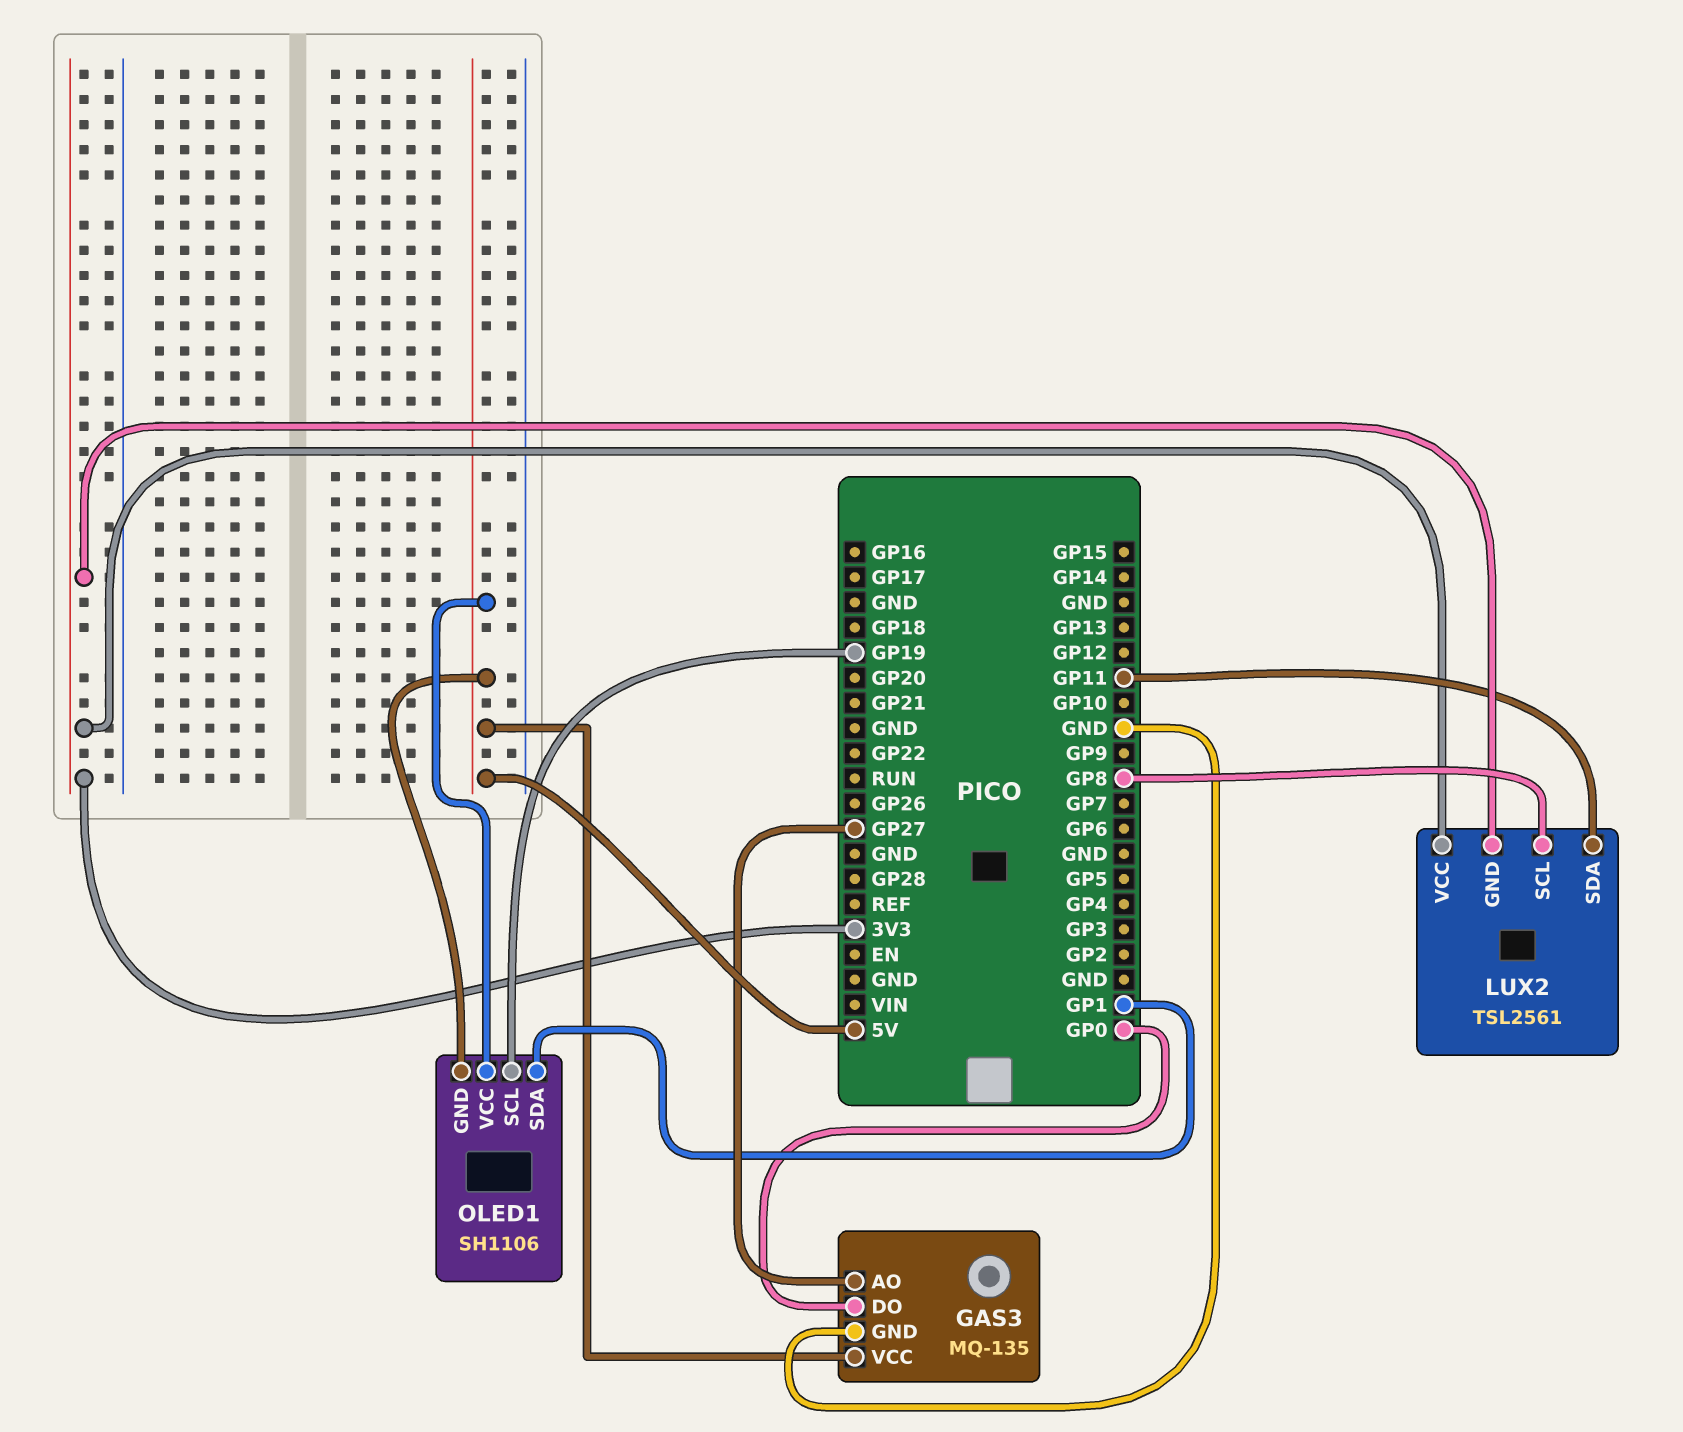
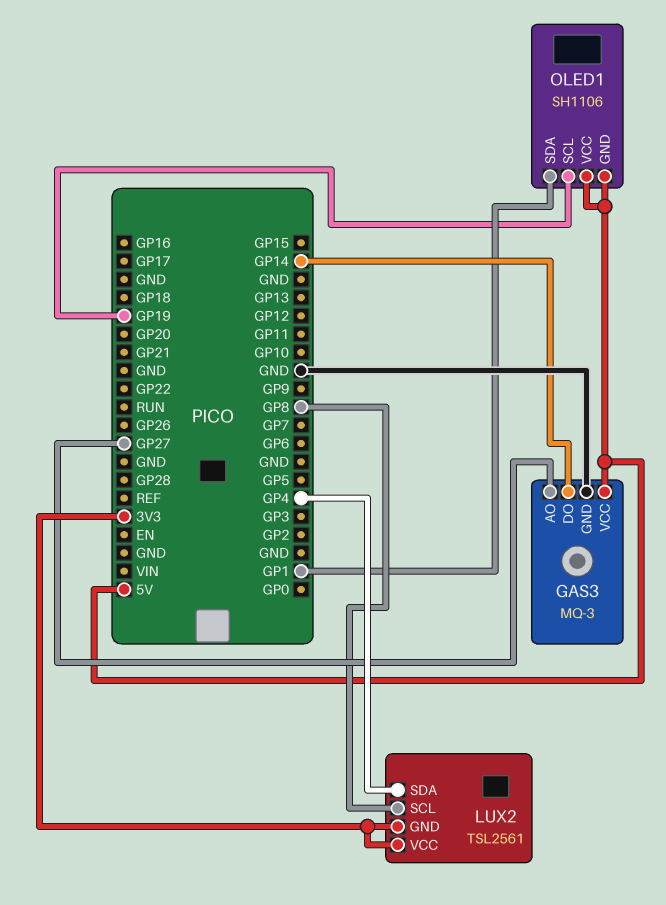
GAS3: MQ-135 -> MQ-3
GAS3 pin DO: GP0 -> GP14
LUX2 pin SDA: GP11 -> GP4

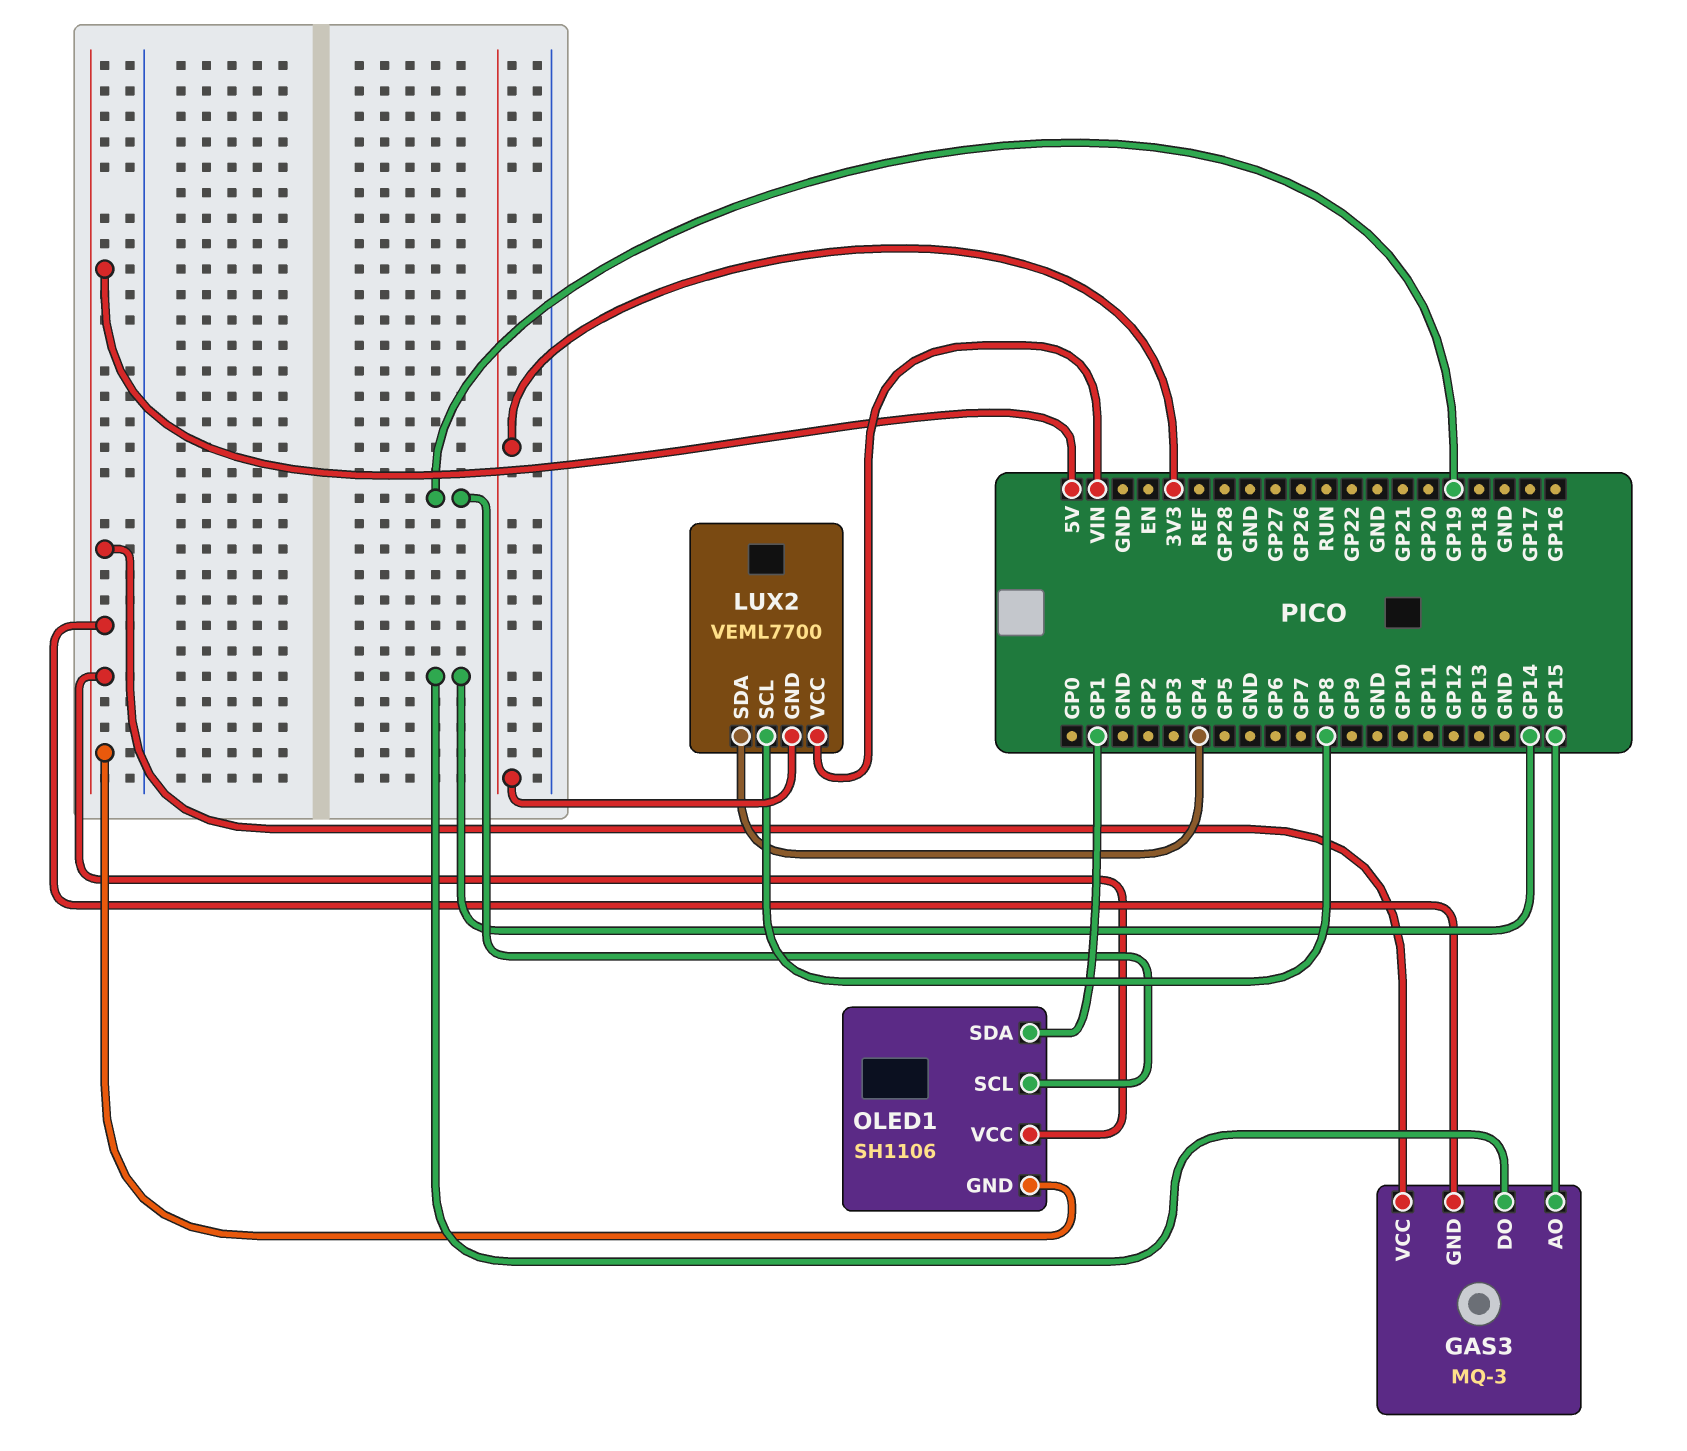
GAS3 pin AO: GP27 -> GP15
GAS3 pin GND: GND -> 5V
LUX2: TSL2561 -> VEML7700
LUX2 pin VCC: 3V3 -> VIN

